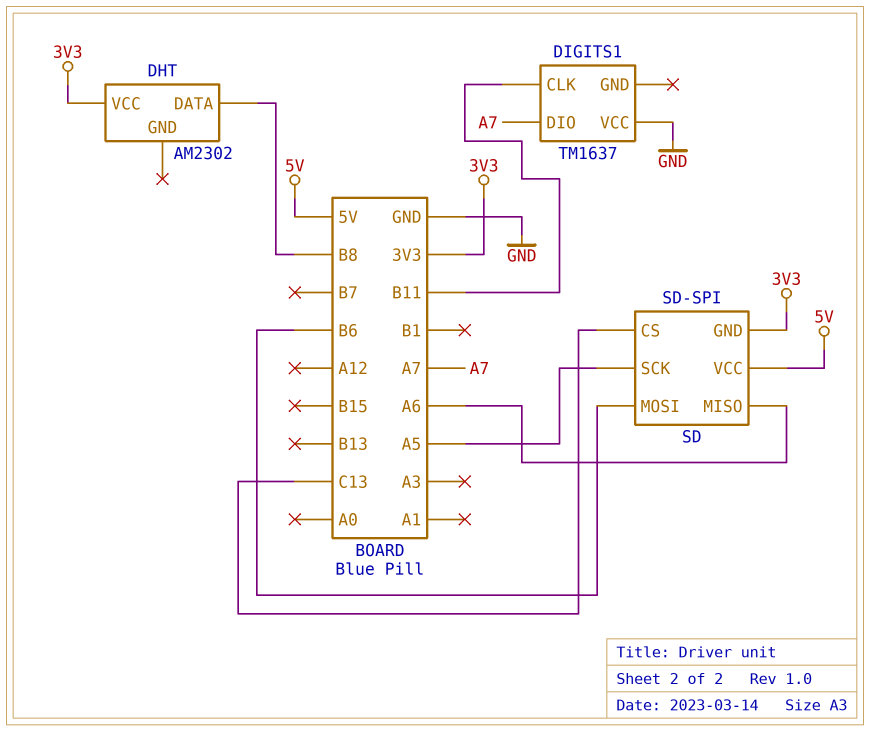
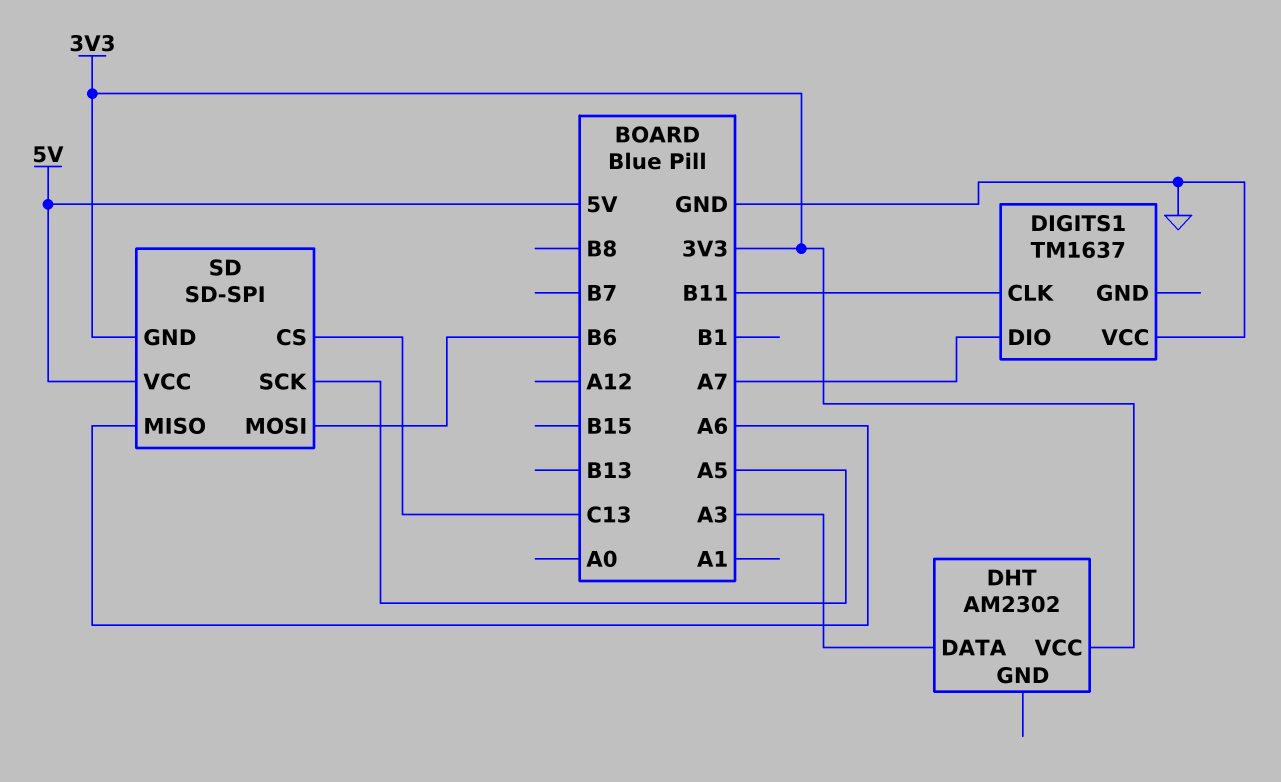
DHT pin DATA: B8 -> A3

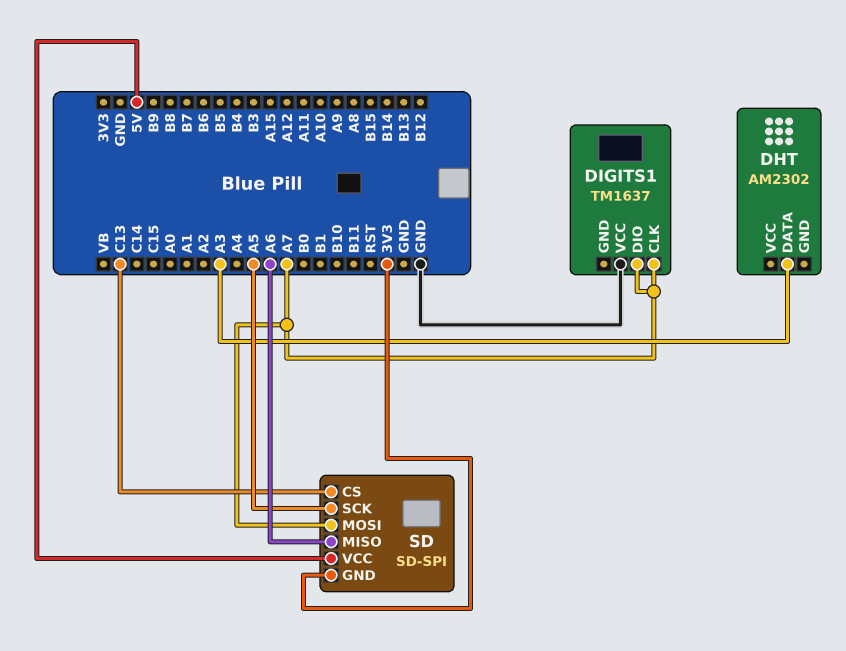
DHT pin VCC: 3V3 -> none
DIGITS1 pin CLK: B11 -> A7
SD pin MOSI: B6 -> A7

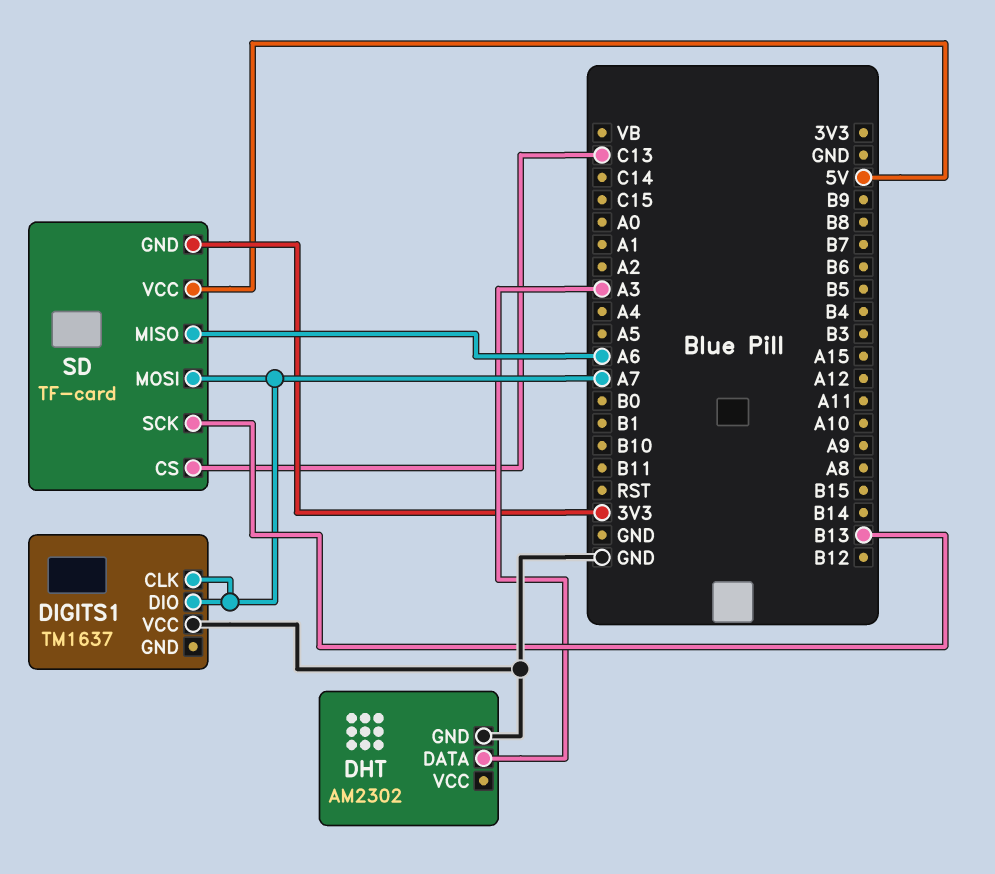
DHT pin GND: none -> GND
SD: SD-SPI -> TF-card
SD pin SCK: A5 -> B13

